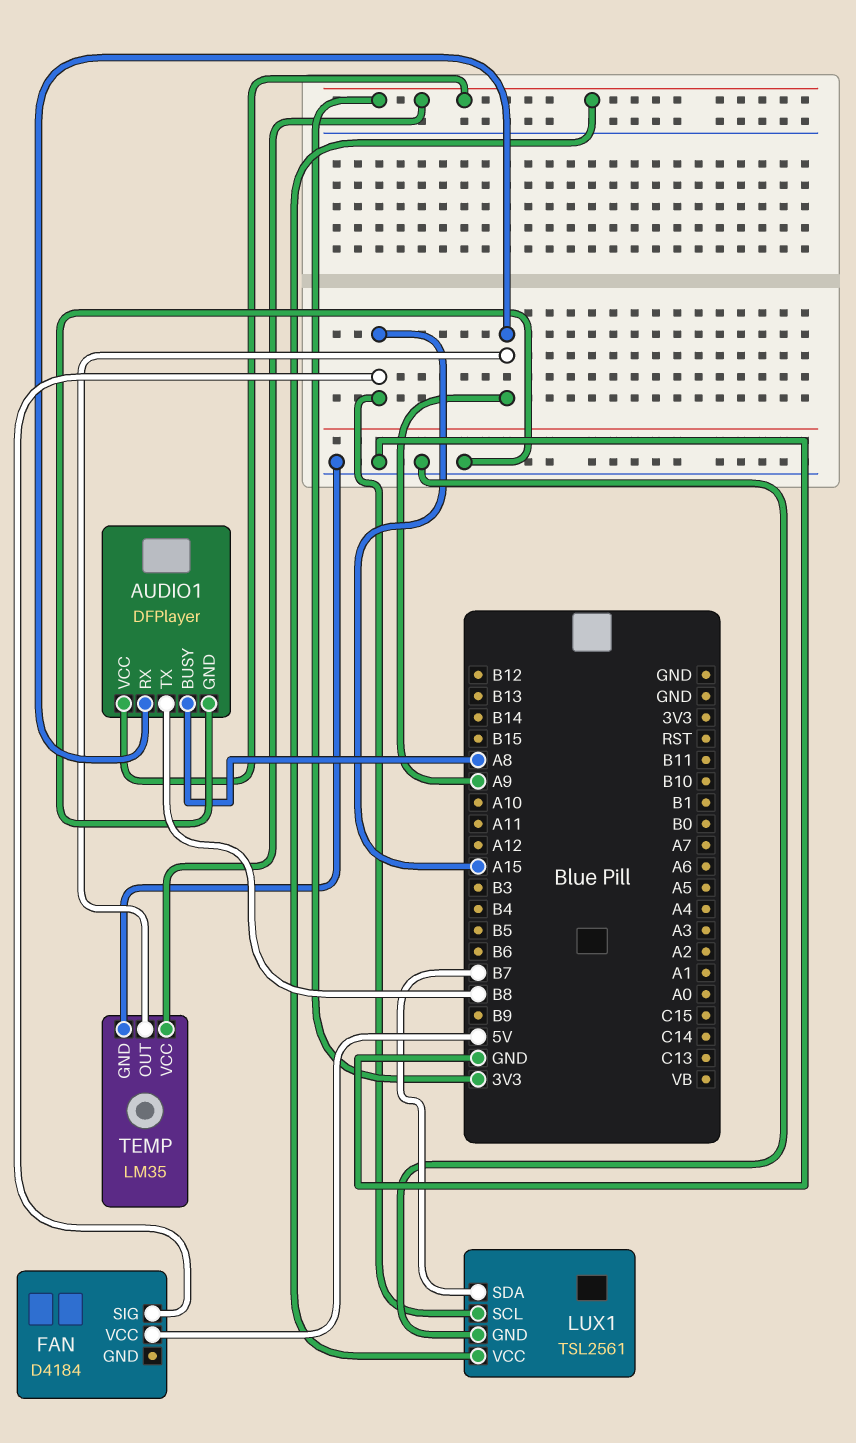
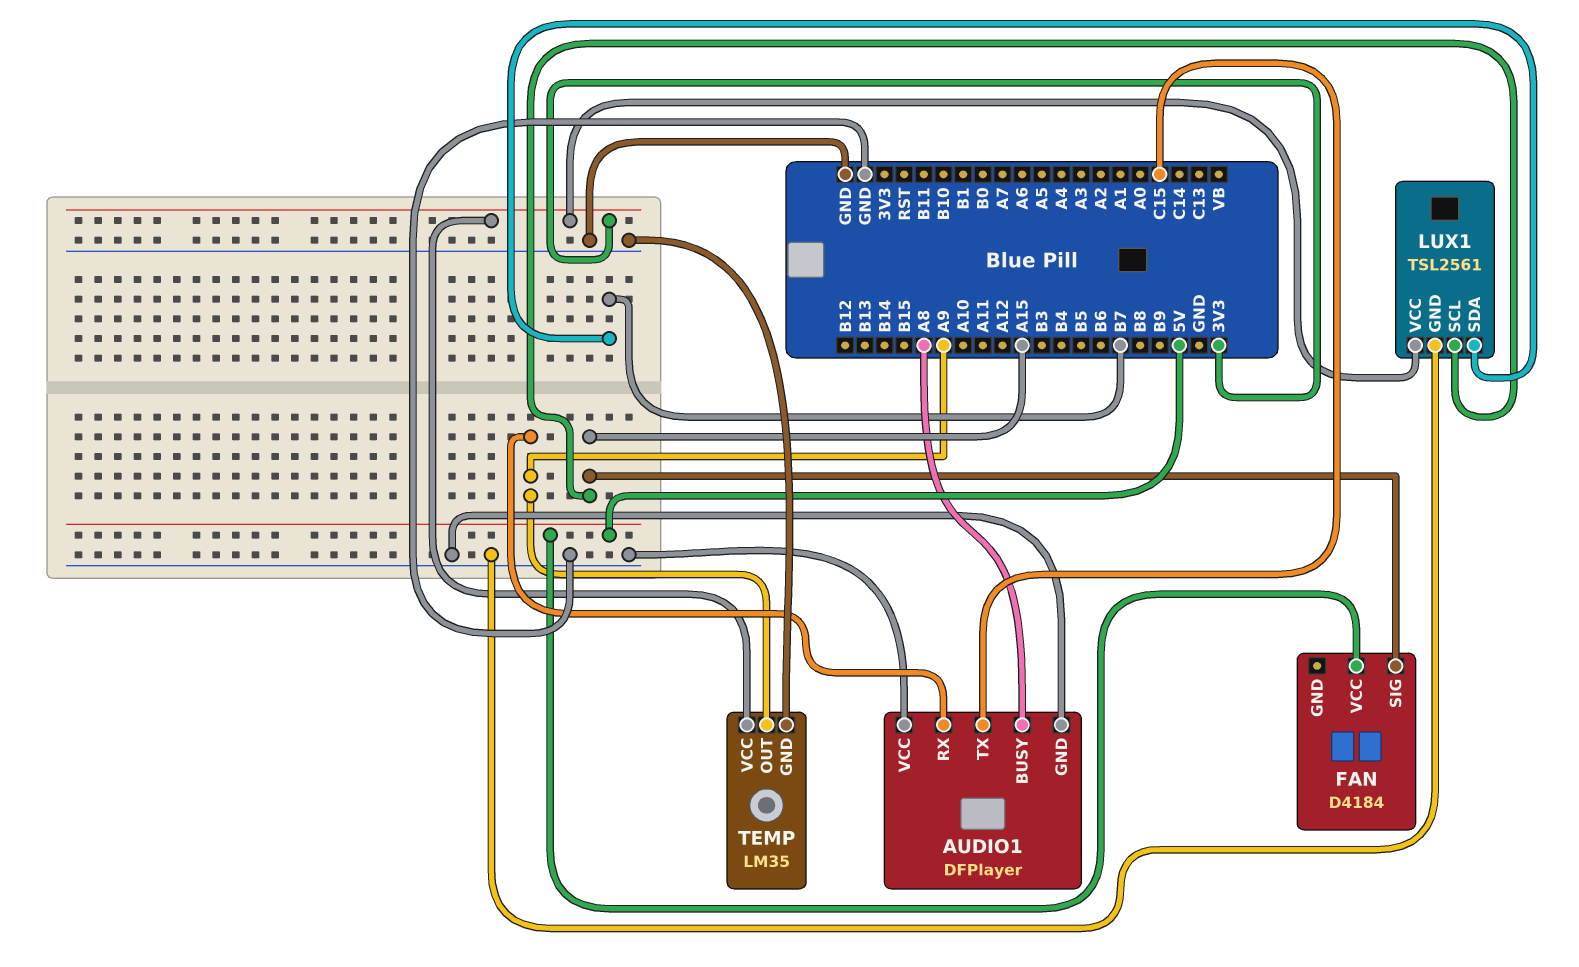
AUDIO1 pin TX: B8 -> C15
AUDIO1 pin VCC: 3V3 -> GND

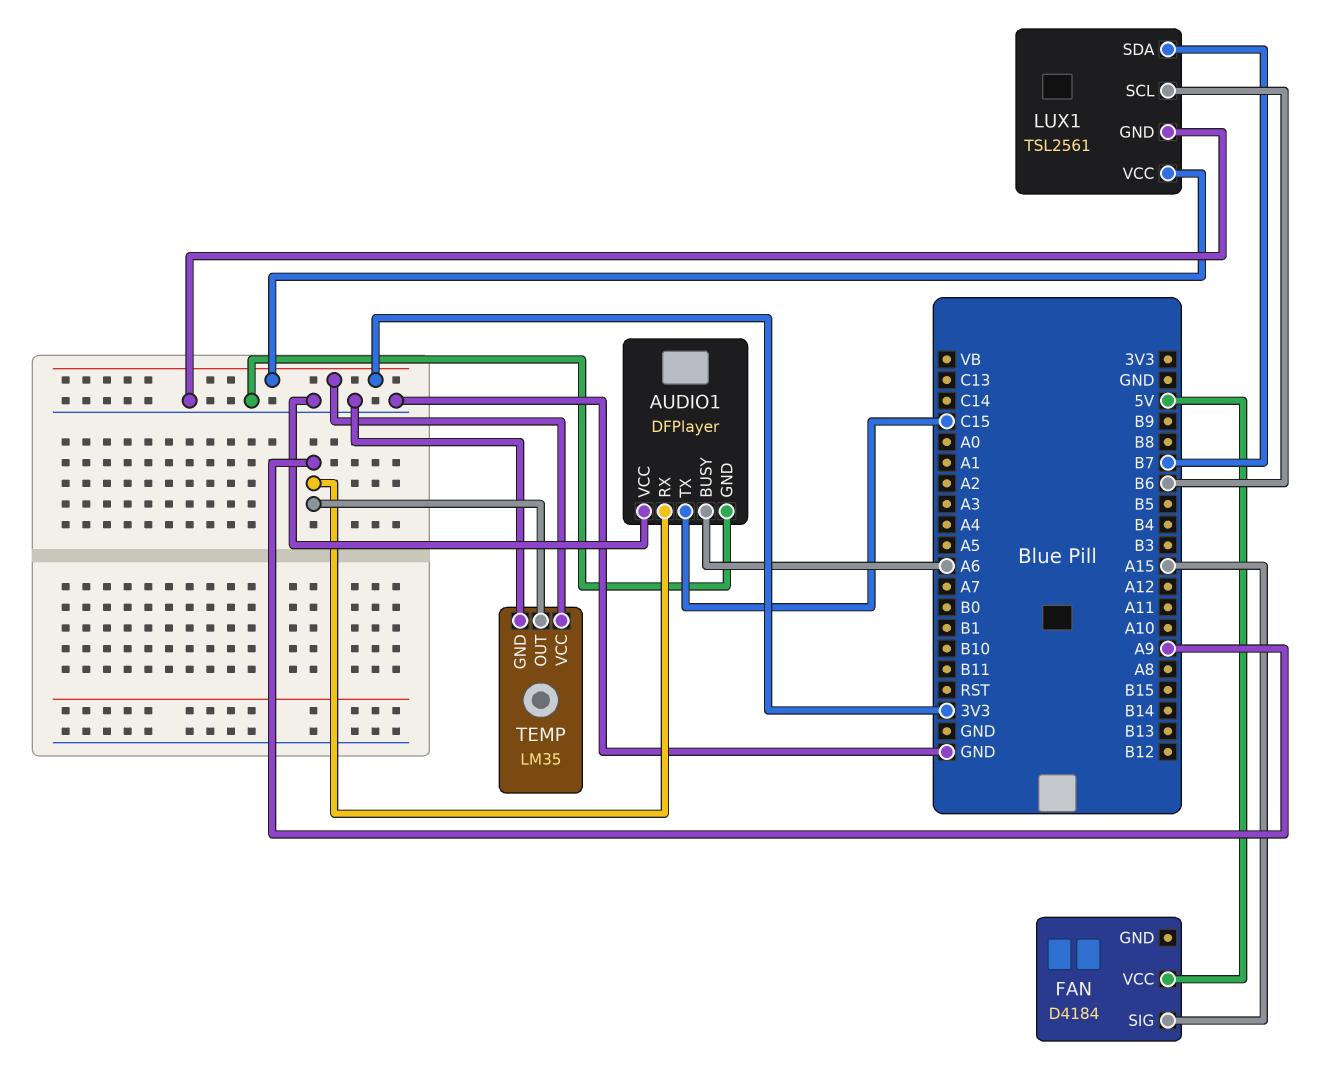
AUDIO1 pin BUSY: A8 -> A6
LUX1 pin SCL: A15 -> B6

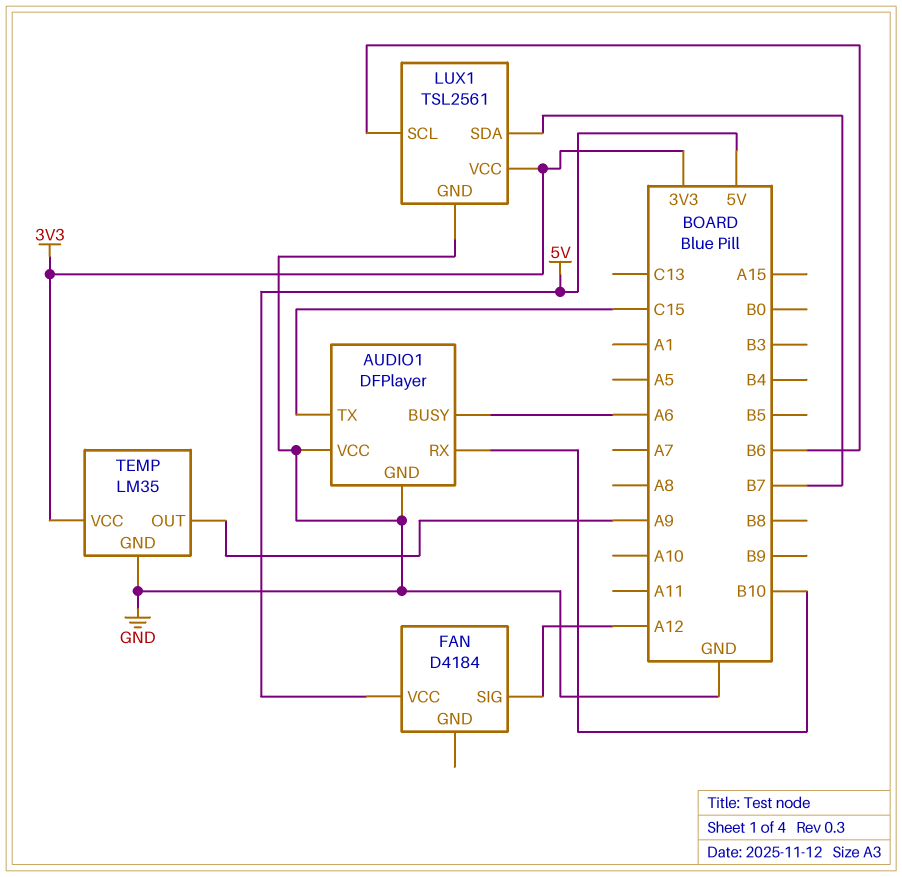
AUDIO1 pin RX: A9 -> B10
FAN pin SIG: A15 -> A12

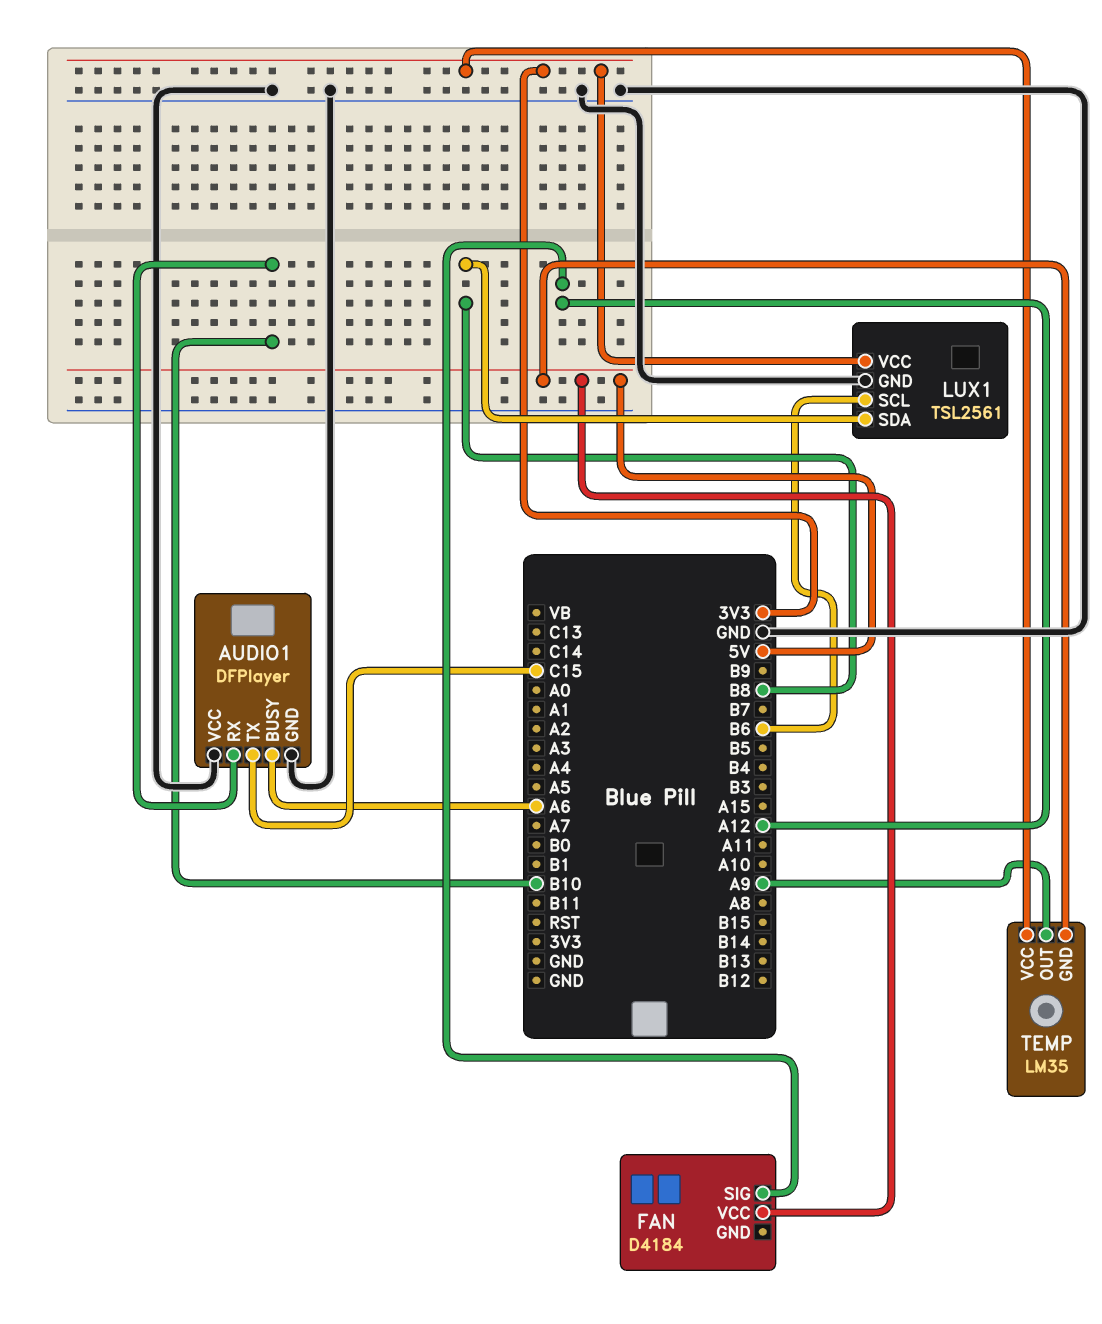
LUX1 pin SDA: B7 -> B8
TEMP pin GND: GND -> 5V

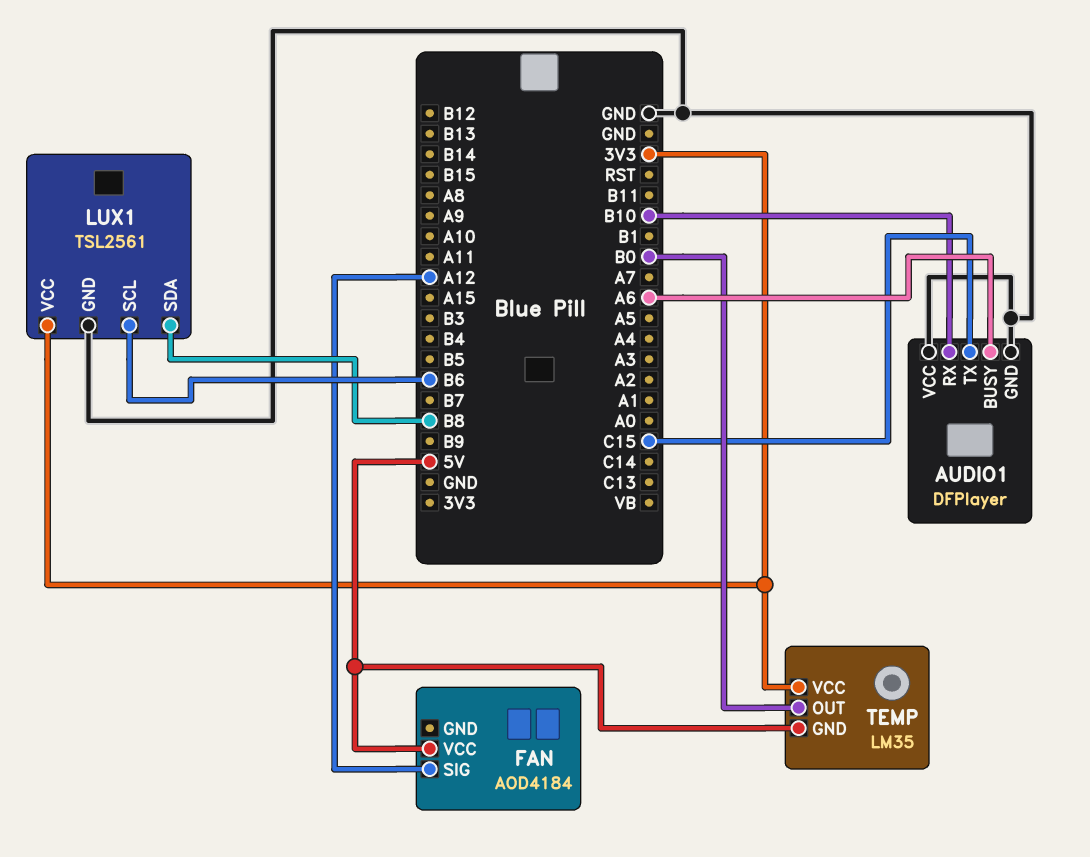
FAN: D4184 -> AOD4184
TEMP pin OUT: A9 -> B0

